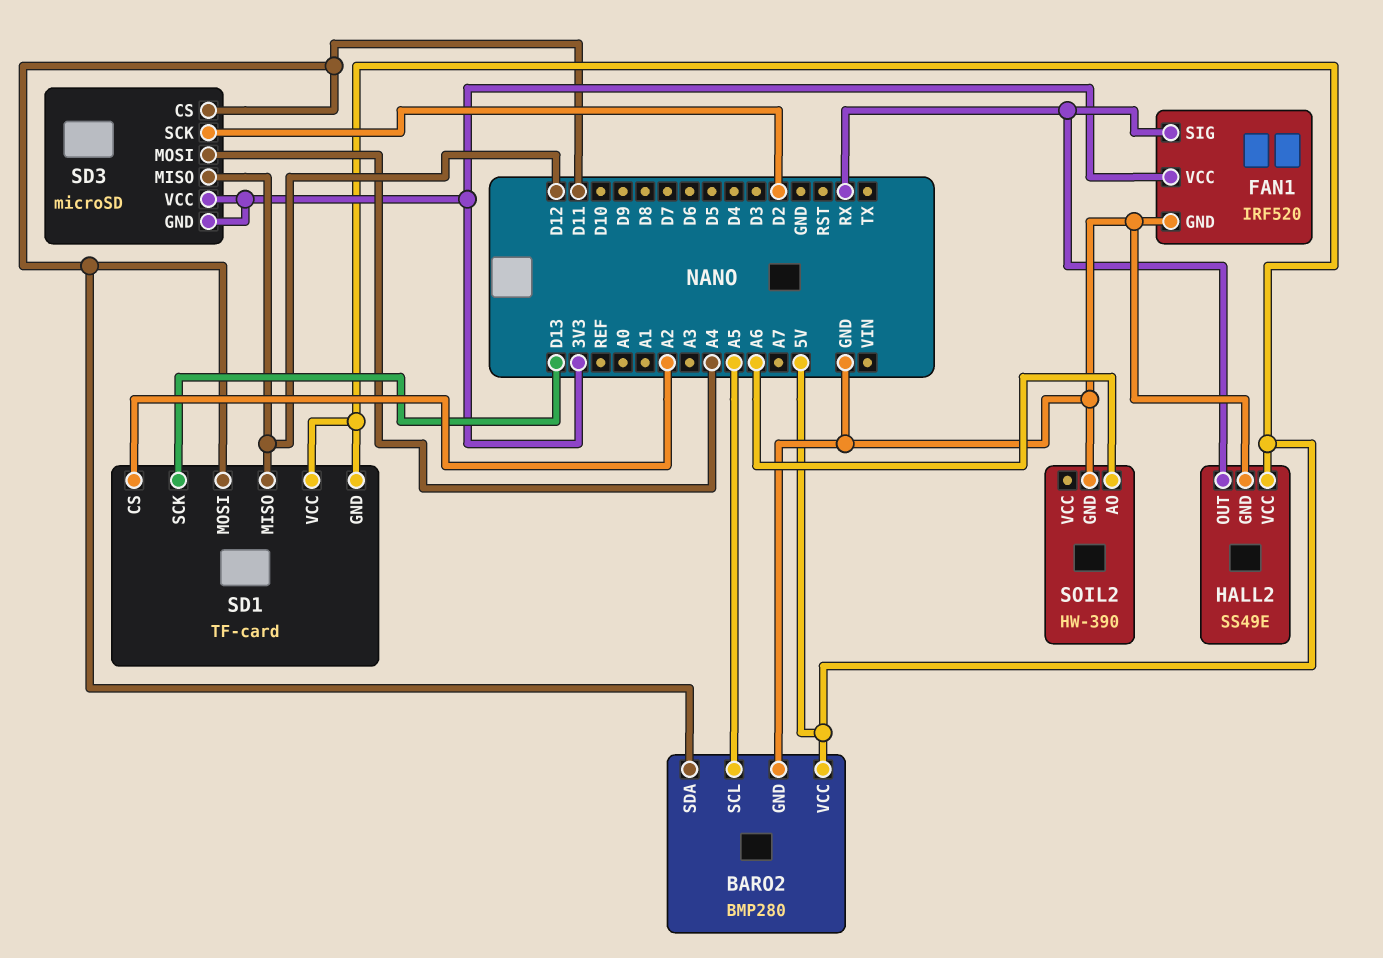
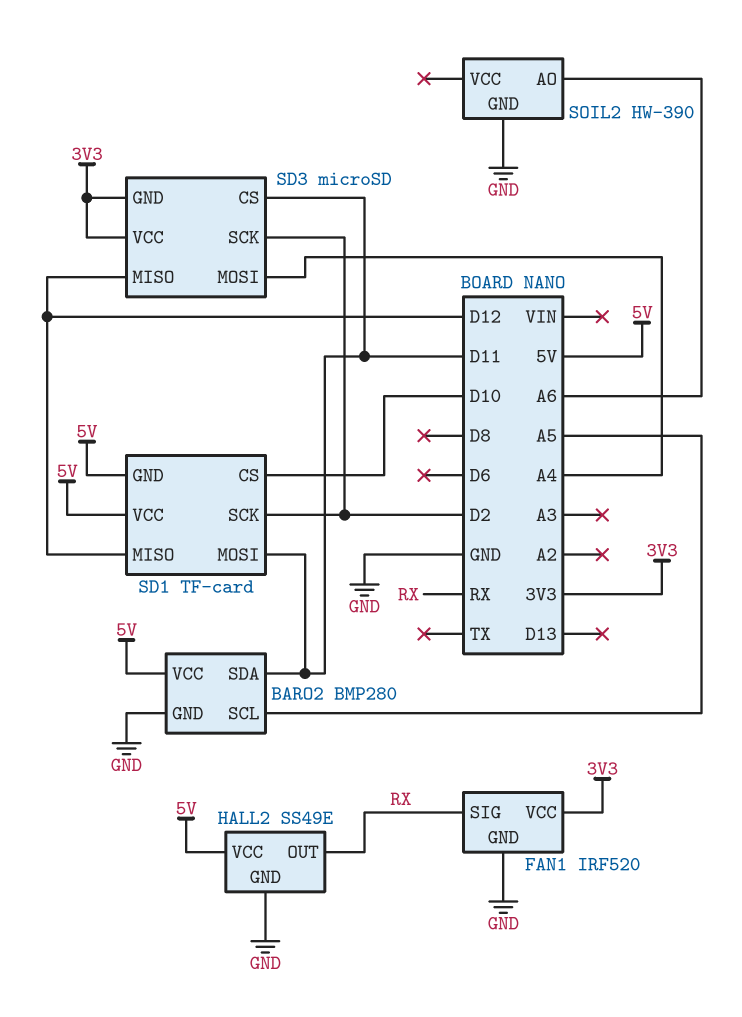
SD1 pin CS: A2 -> D10
SD1 pin SCK: D13 -> D2

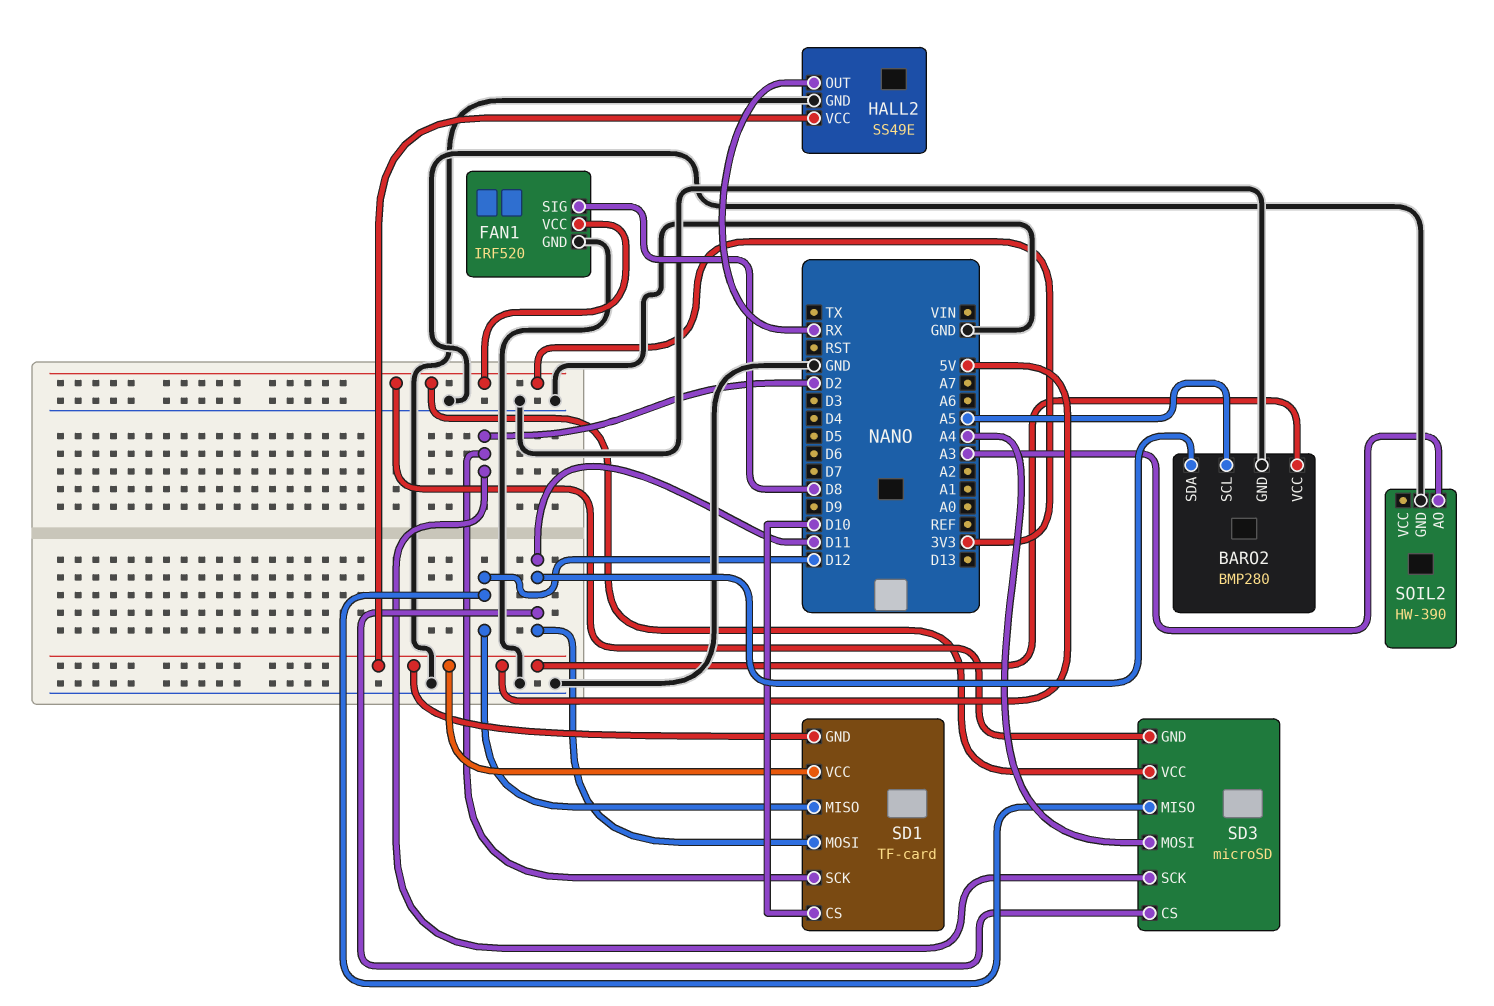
FAN1 pin SIG: RX -> D8
SOIL2 pin AO: A6 -> A3

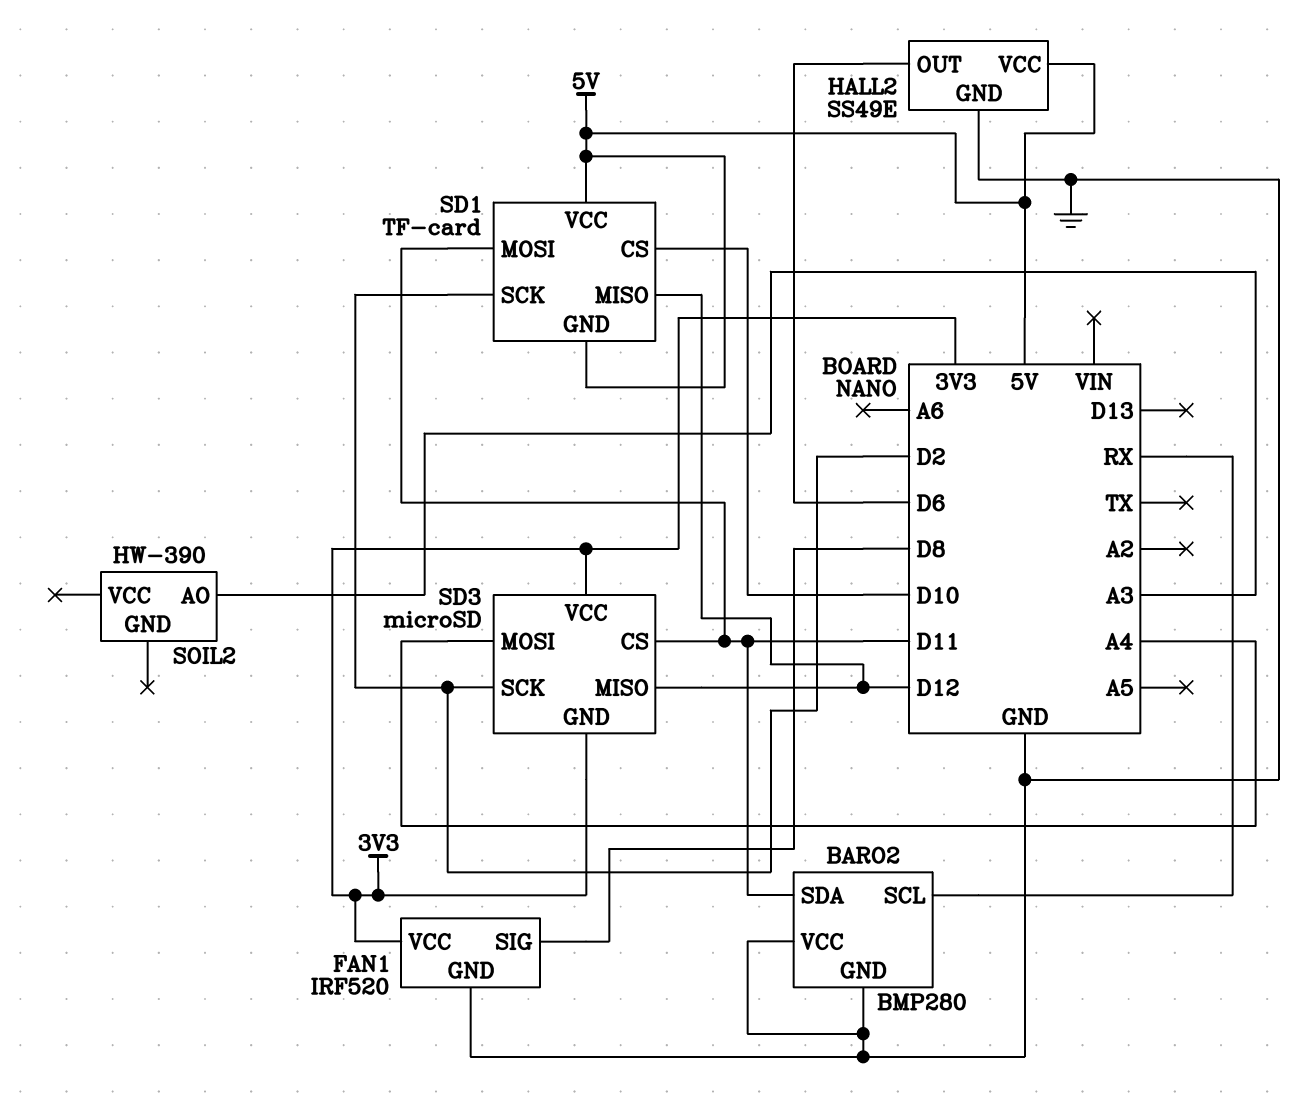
BARO2 pin SCL: A5 -> RX
BARO2 pin VCC: 5V -> GND
HALL2 pin OUT: RX -> D6
SOIL2 pin GND: GND -> none

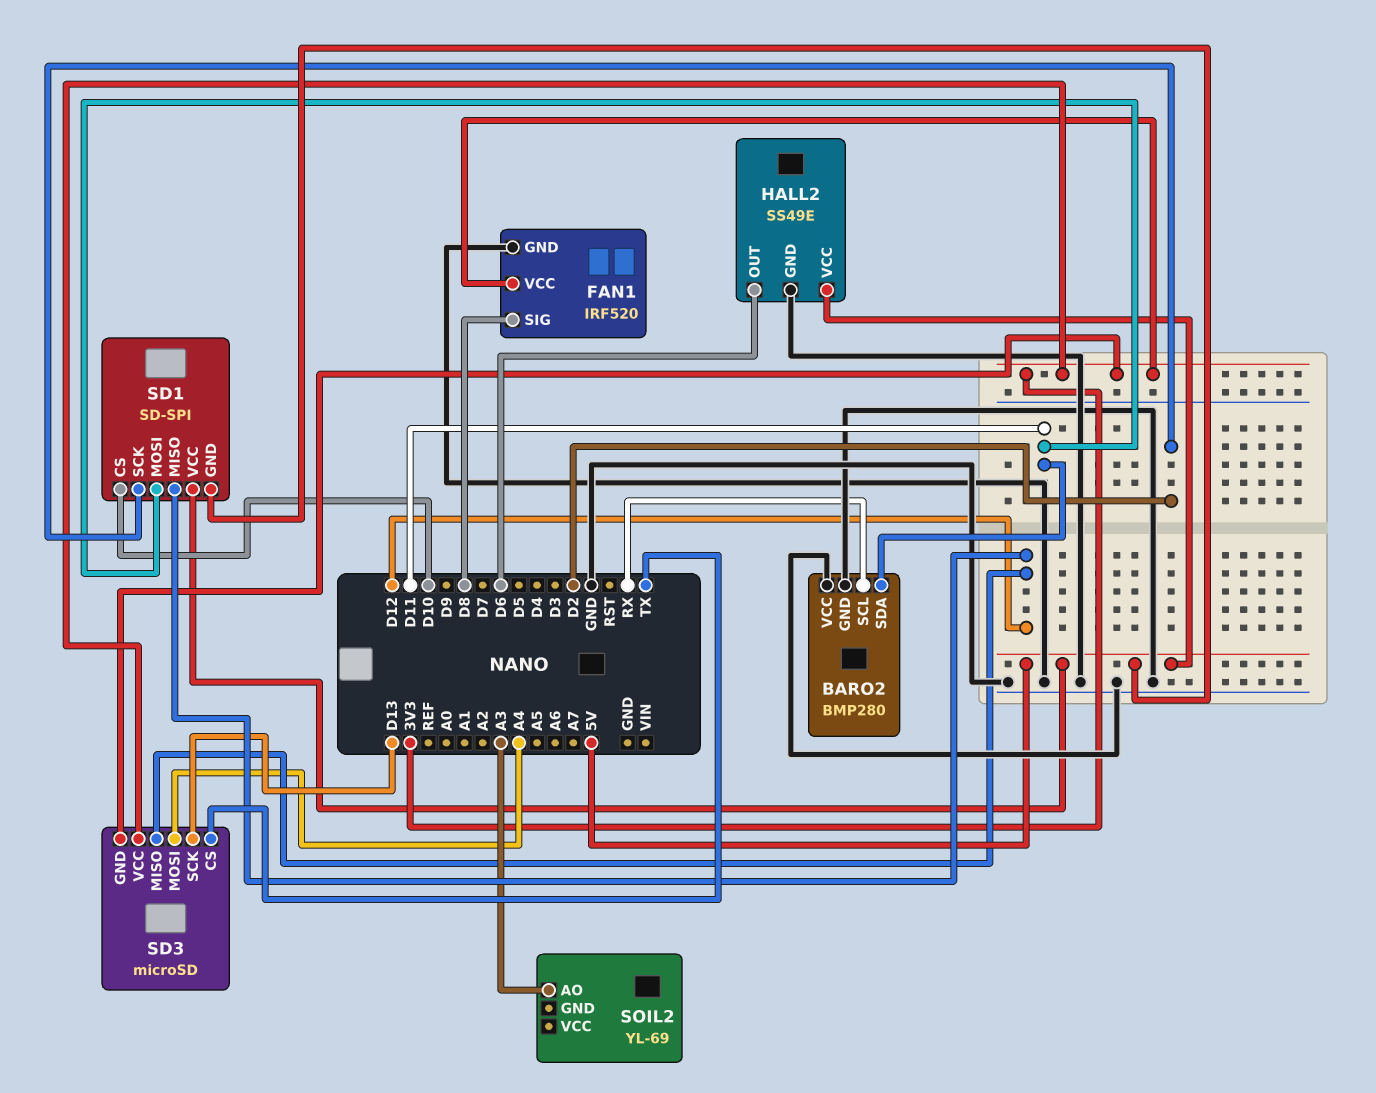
SD1: TF-card -> SD-SPI
SD3 pin CS: D11 -> TX
SD3 pin SCK: D2 -> D13
SOIL2: HW-390 -> YL-69

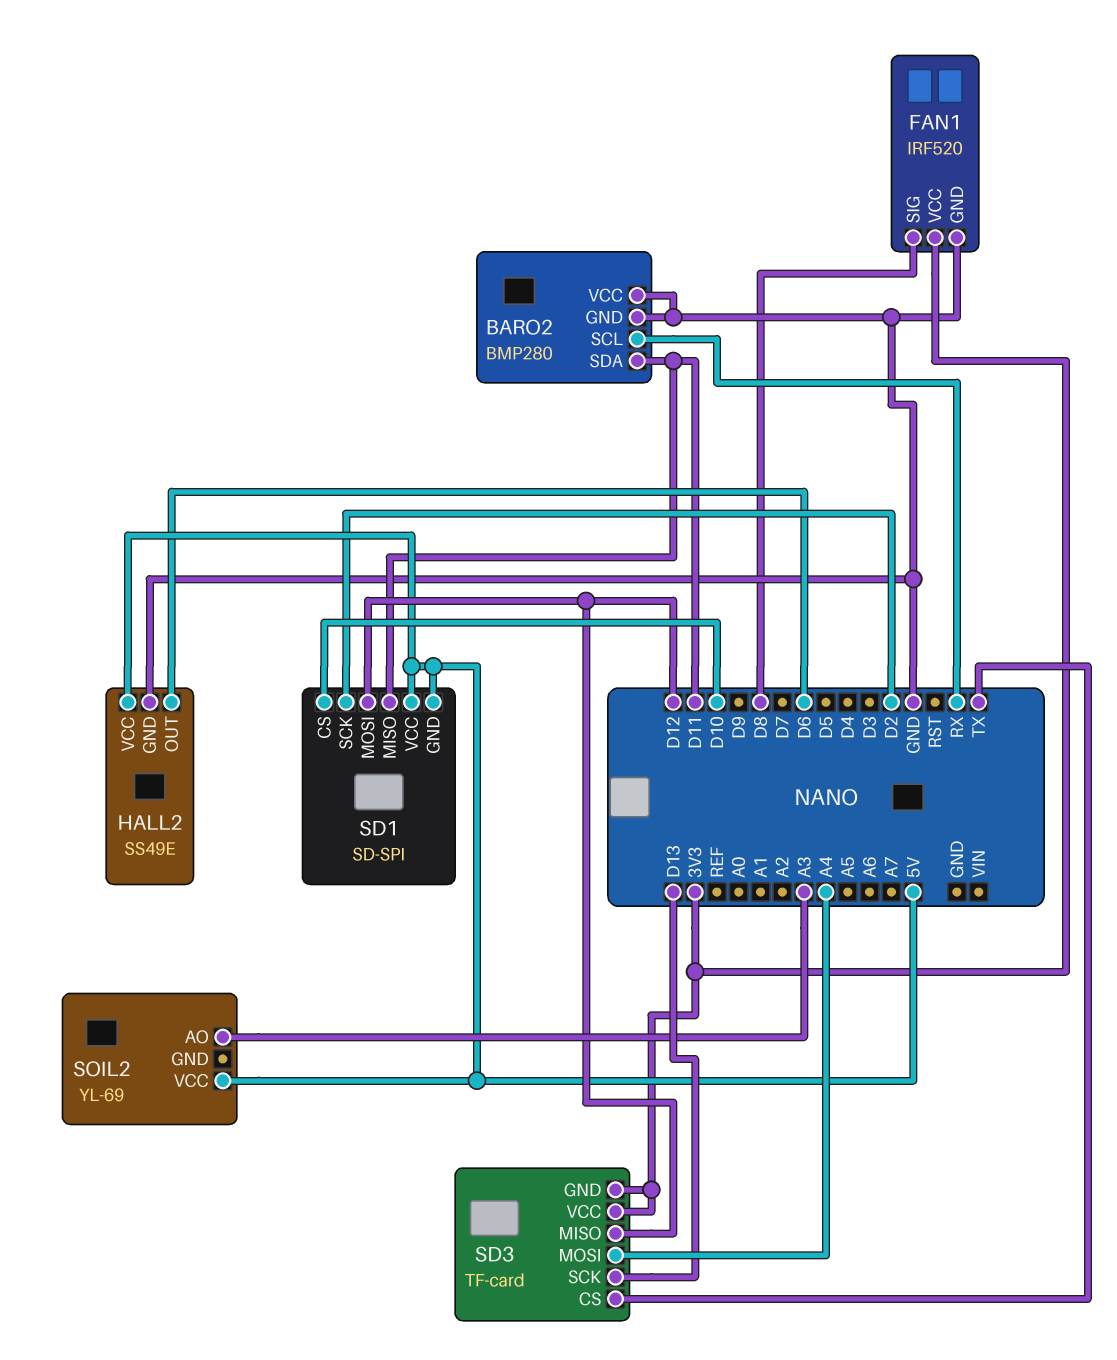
SD1 pin MISO: D12 -> D11
SD1 pin MOSI: D11 -> D12
SD3: microSD -> TF-card
SOIL2 pin VCC: none -> 5V

